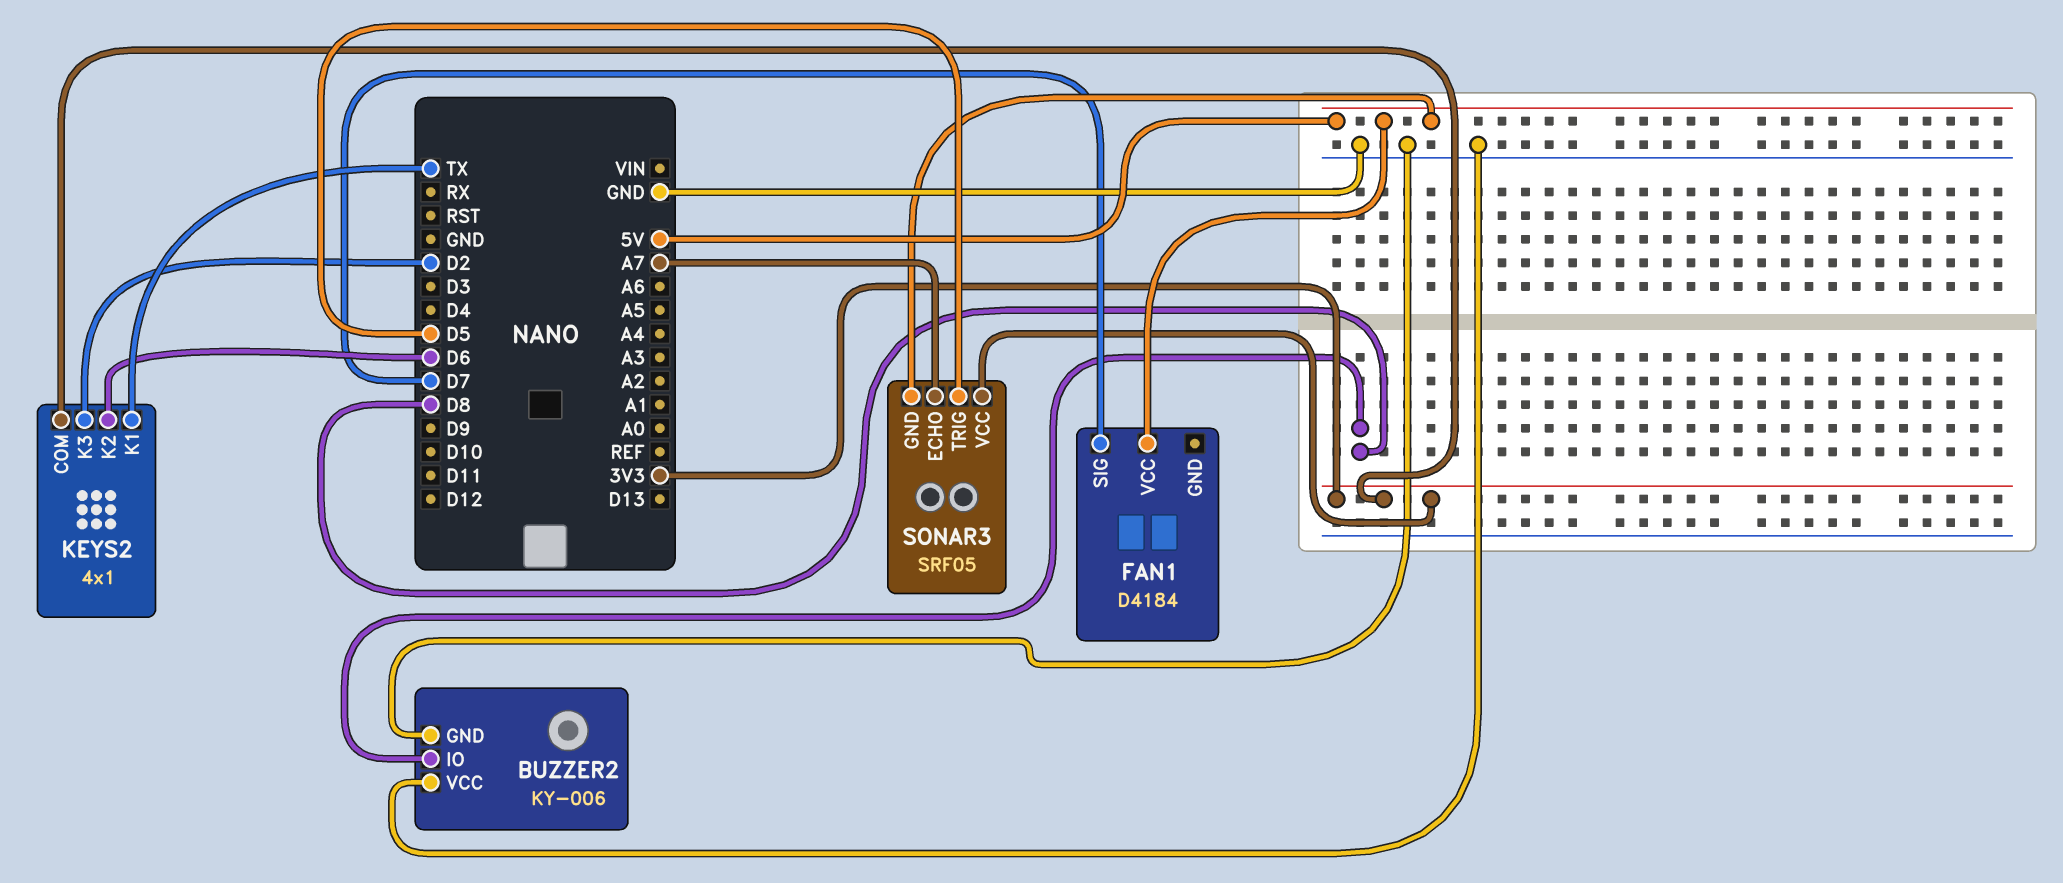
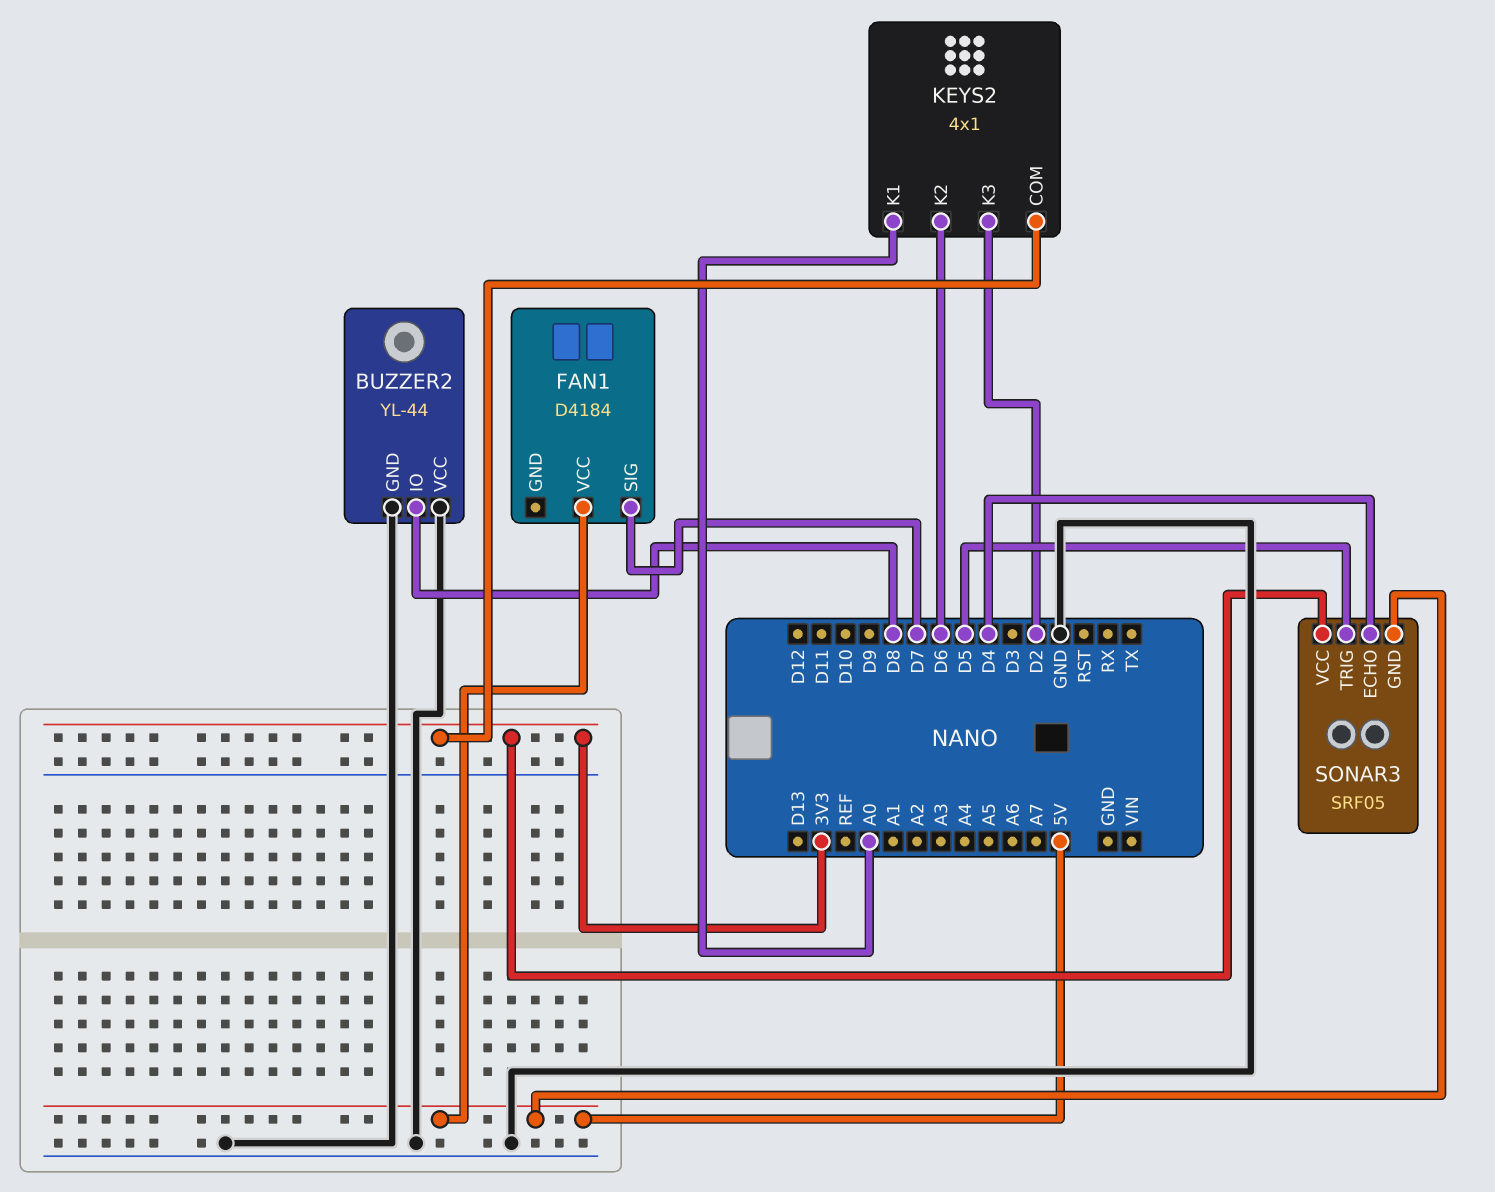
BUZZER2: KY-006 -> YL-44
KEYS2 pin K1: TX -> A0
SONAR3 pin ECHO: A7 -> D4

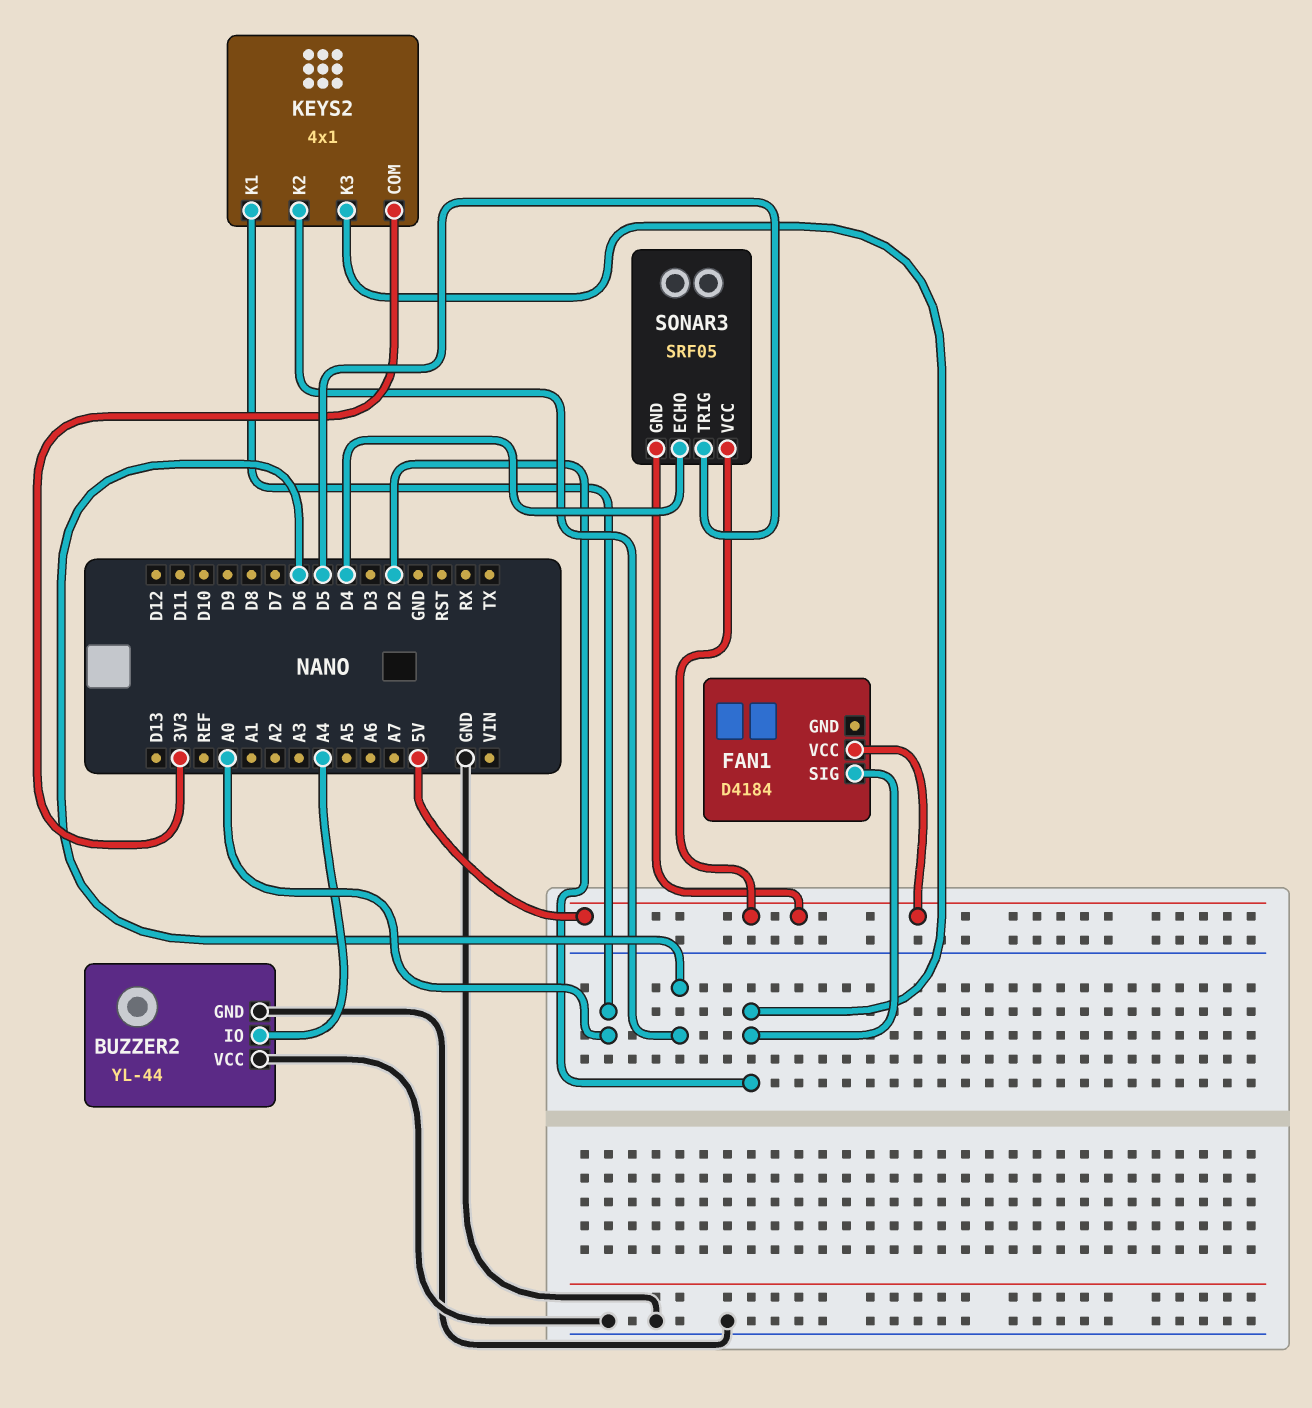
BUZZER2 pin IO: D8 -> A4
FAN1 pin SIG: D7 -> D2
SONAR3 pin VCC: 3V3 -> 5V

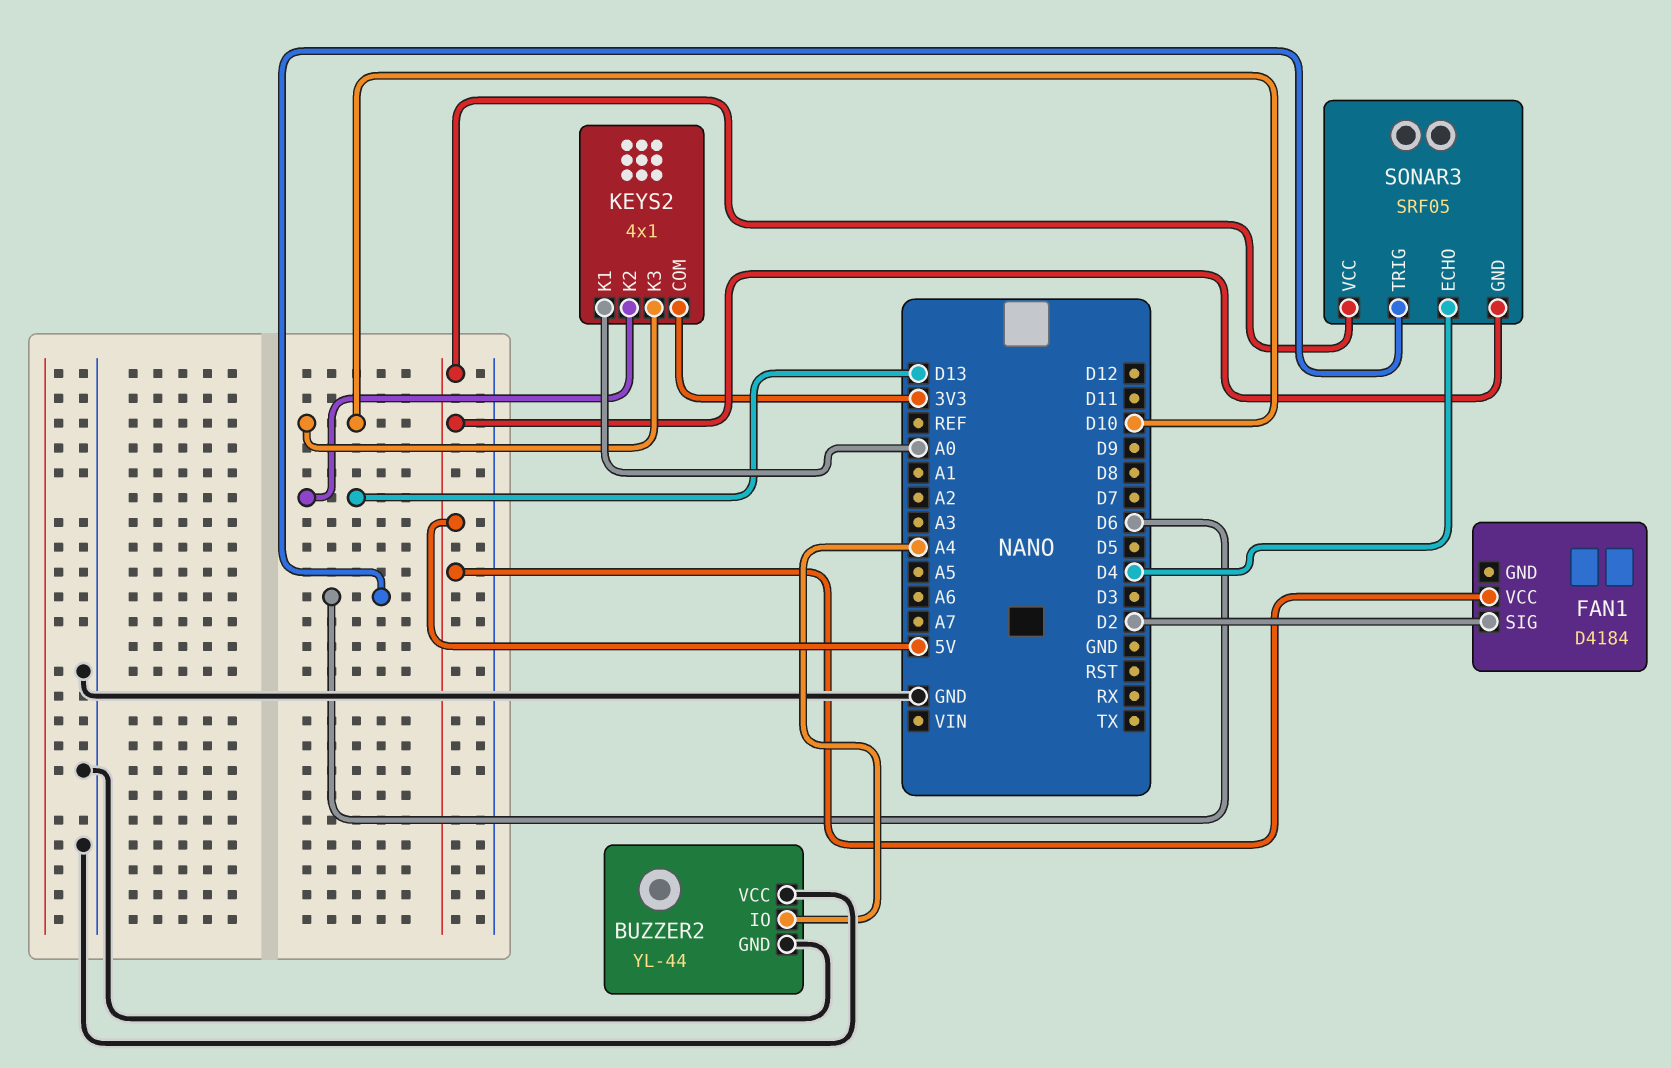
KEYS2 pin K2: D6 -> D13
KEYS2 pin K3: D2 -> D10
SONAR3 pin TRIG: D5 -> D6

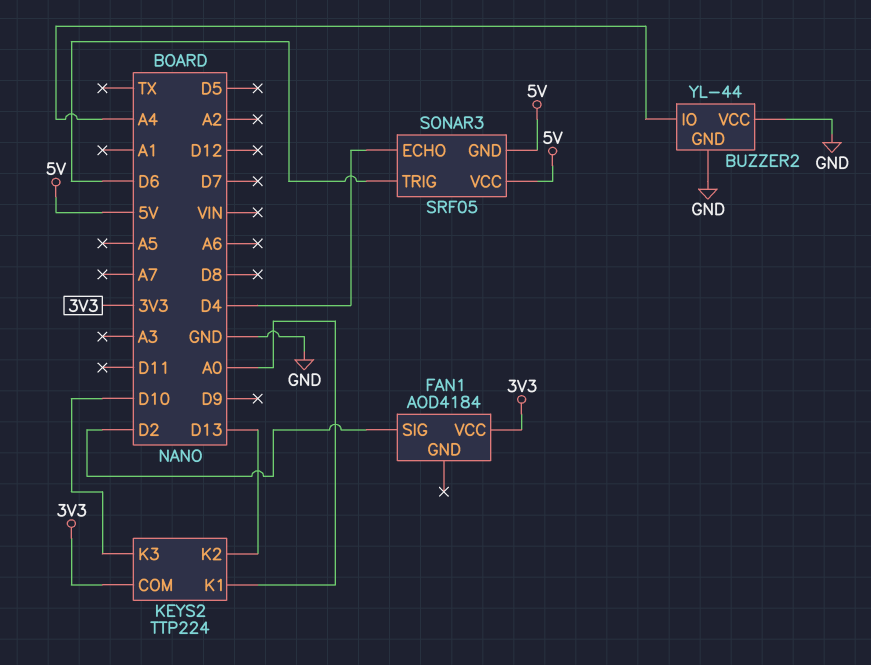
FAN1: D4184 -> AOD4184
FAN1 pin VCC: 5V -> 3V3
KEYS2: 4x1 -> TTP224

